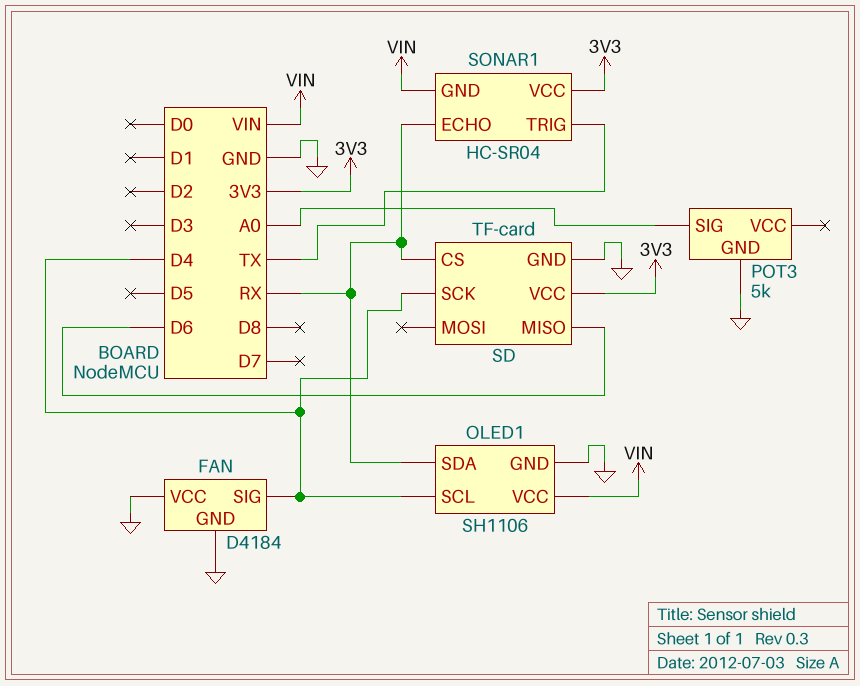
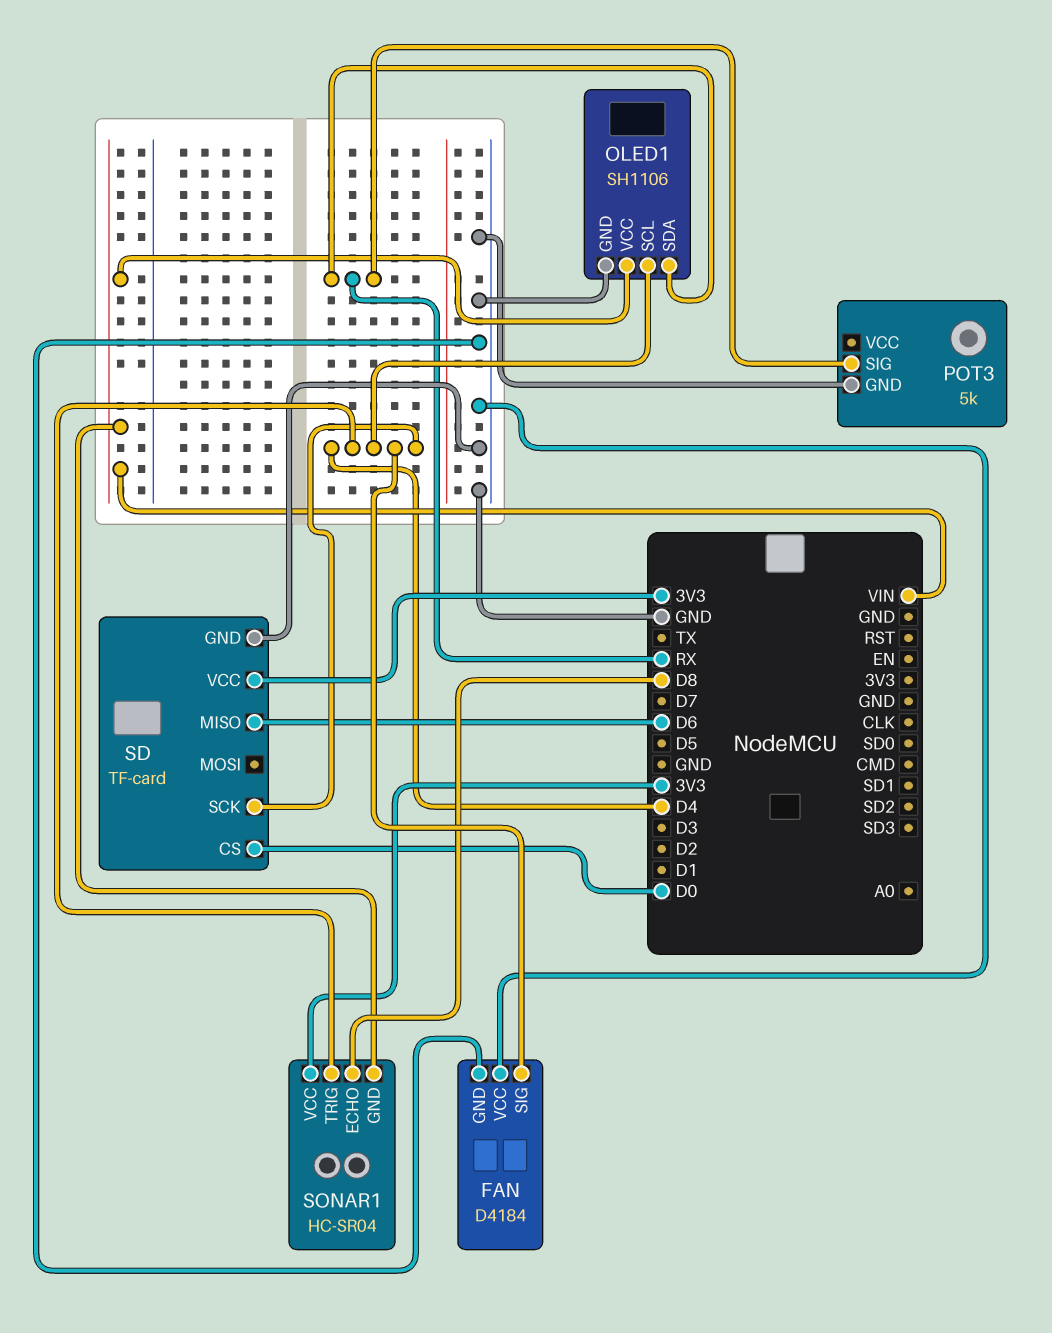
POT3 pin SIG: A0 -> RX
SD pin CS: RX -> D0
SONAR1 pin ECHO: RX -> D8
SONAR1 pin TRIG: TX -> D4

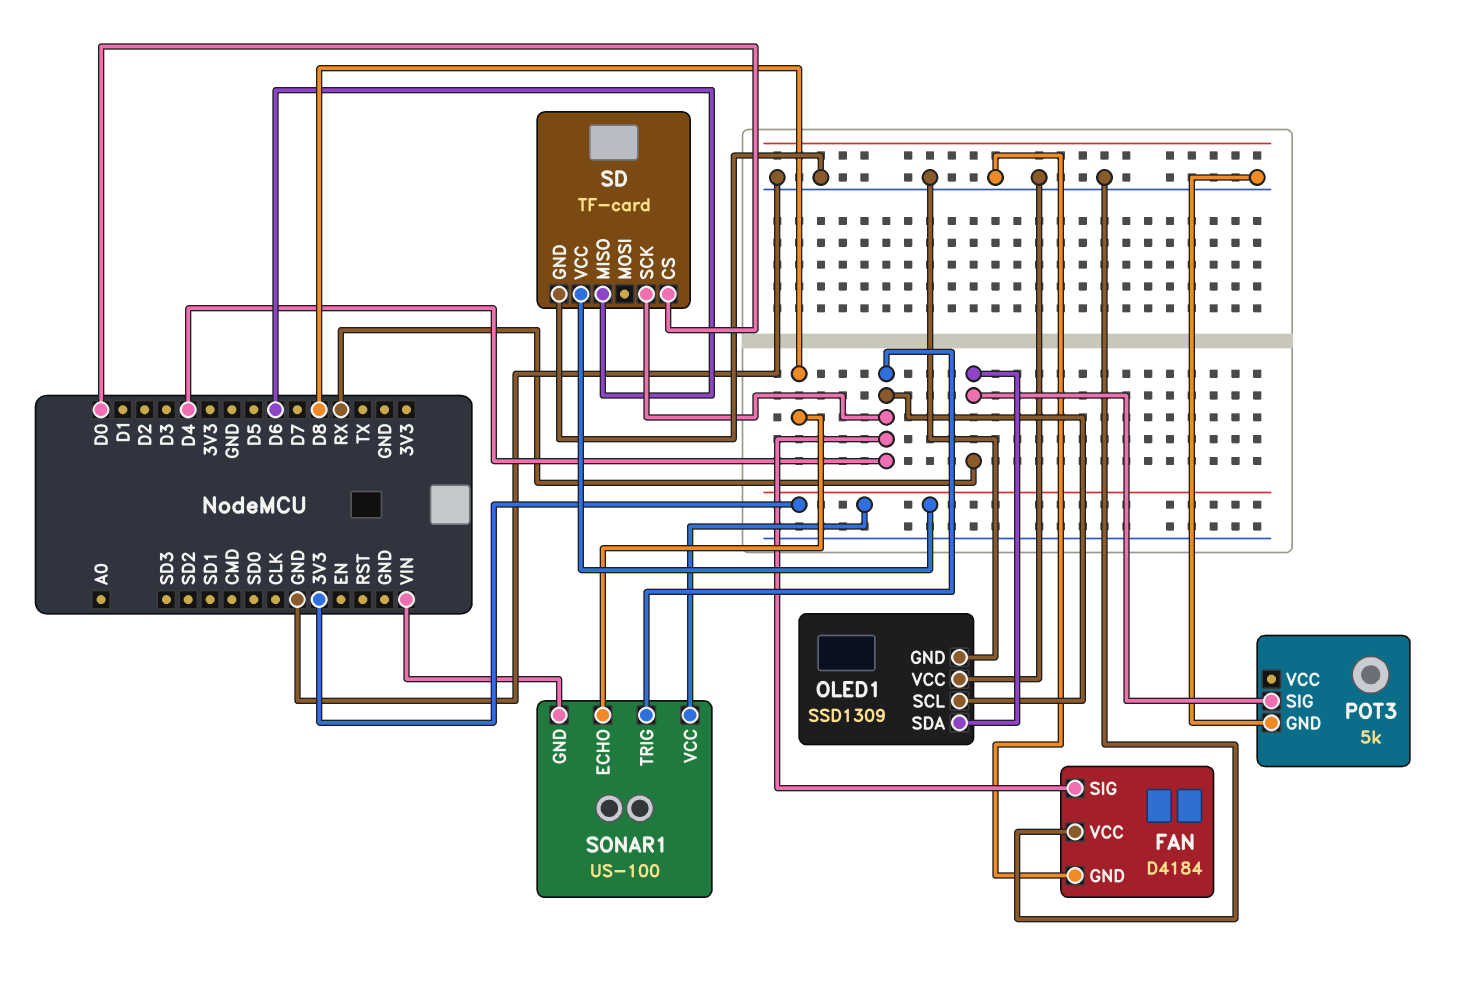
OLED1: SH1106 -> SSD1309
OLED1 pin VCC: VIN -> GND
SONAR1: HC-SR04 -> US-100

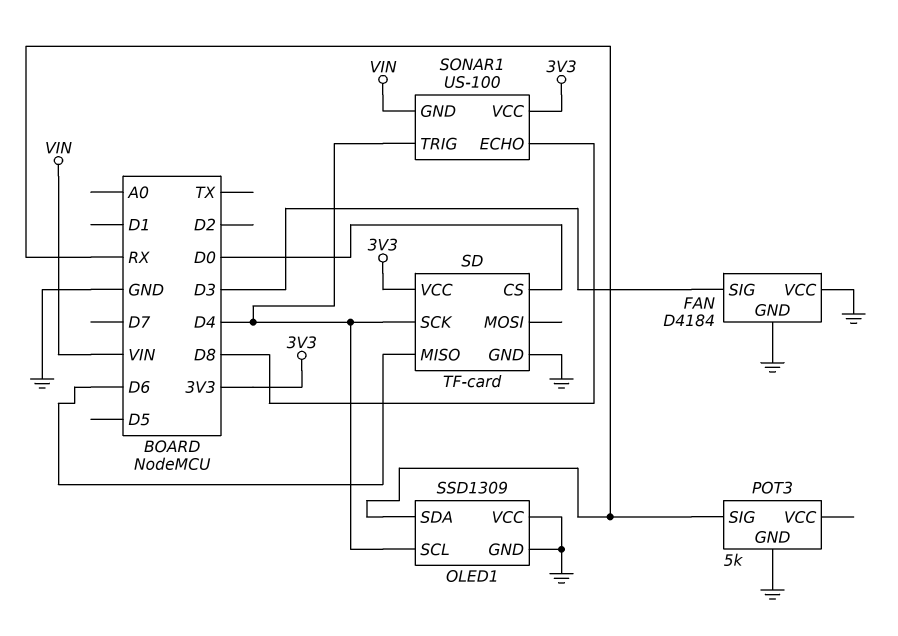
FAN pin SIG: D4 -> D3

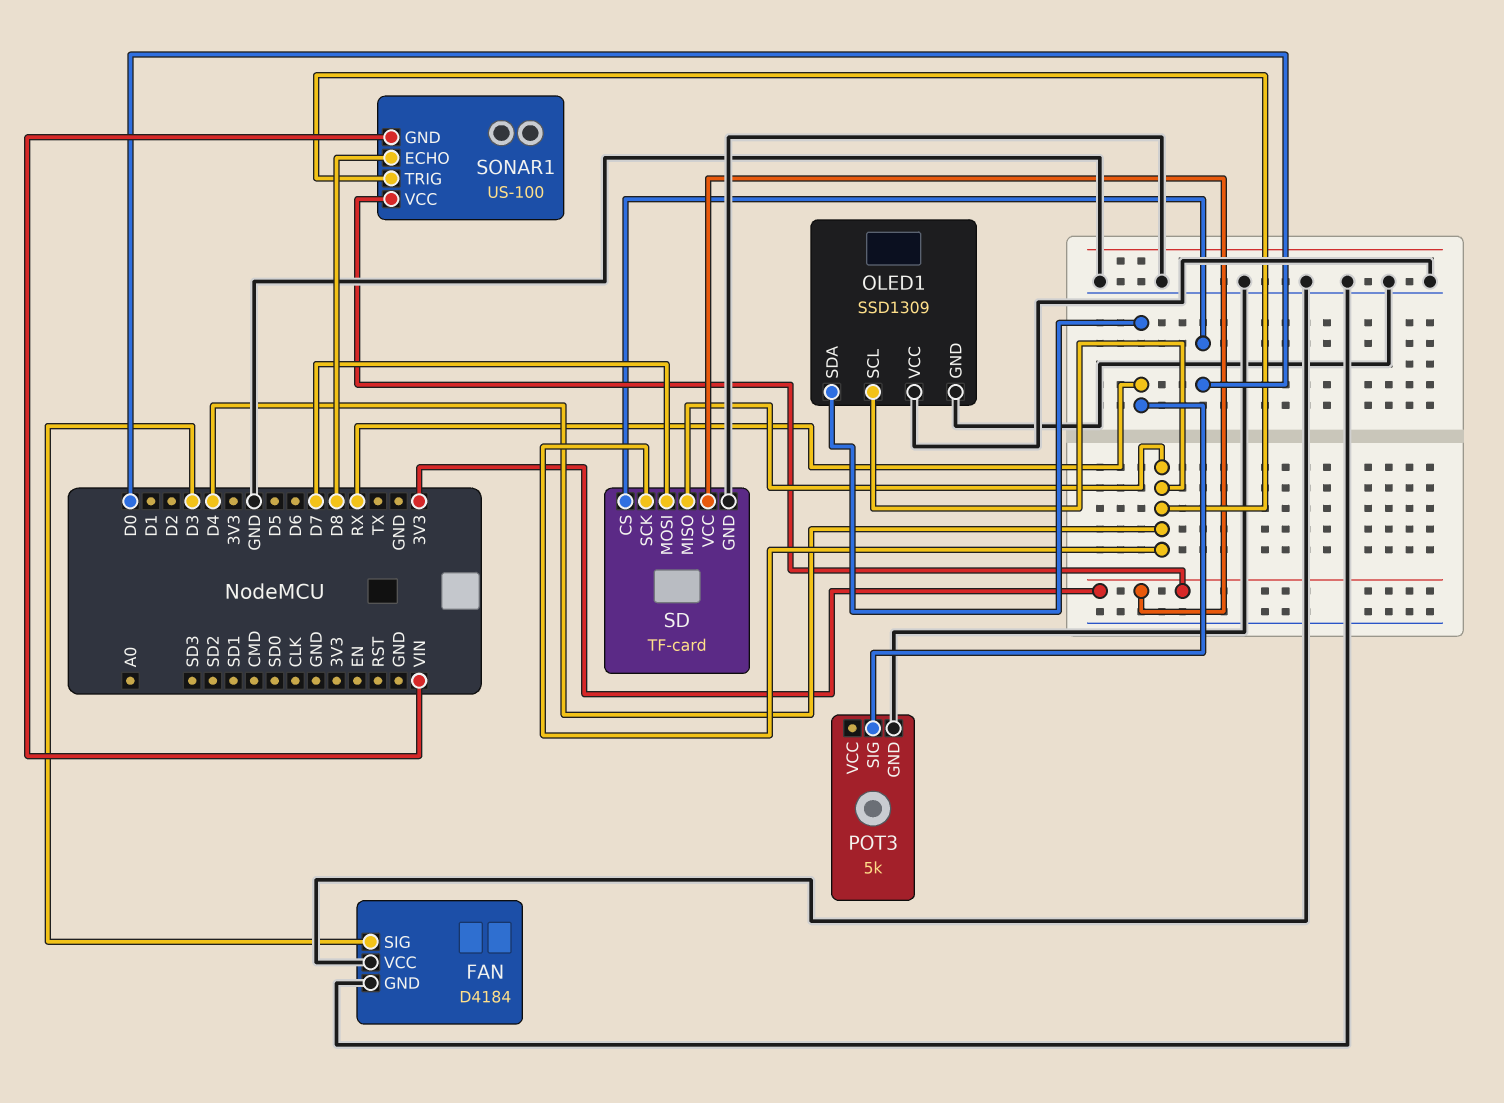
SD pin MISO: D6 -> D4
SD pin MOSI: none -> D7

